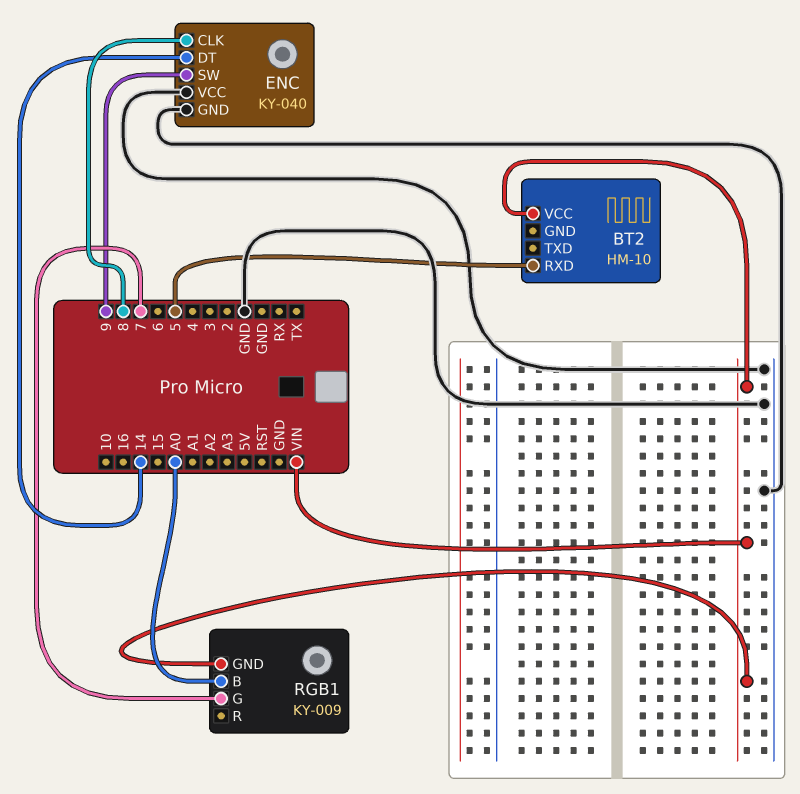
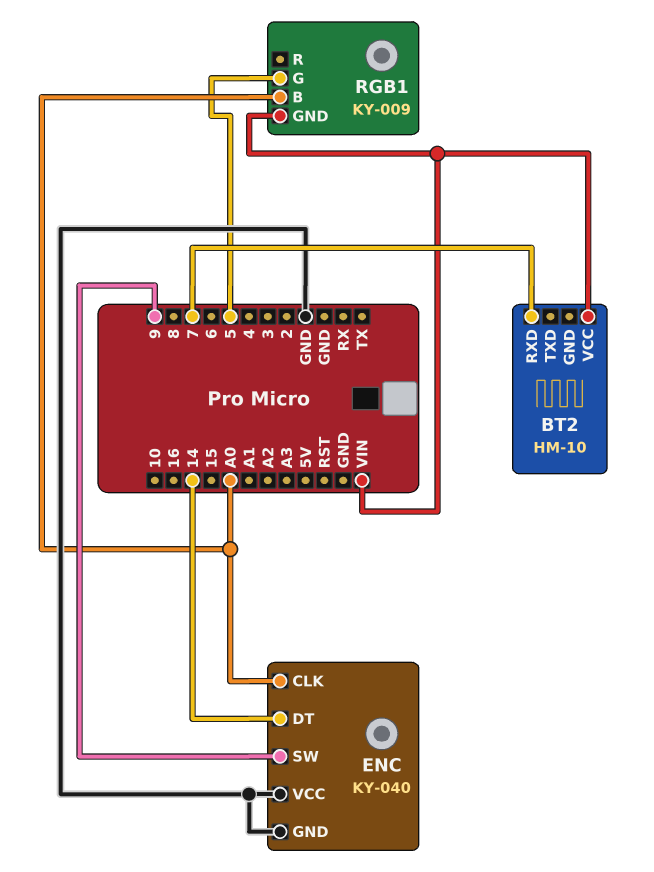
BT2 pin RXD: 5 -> 7
ENC pin CLK: 8 -> A0
RGB1 pin G: 7 -> 5

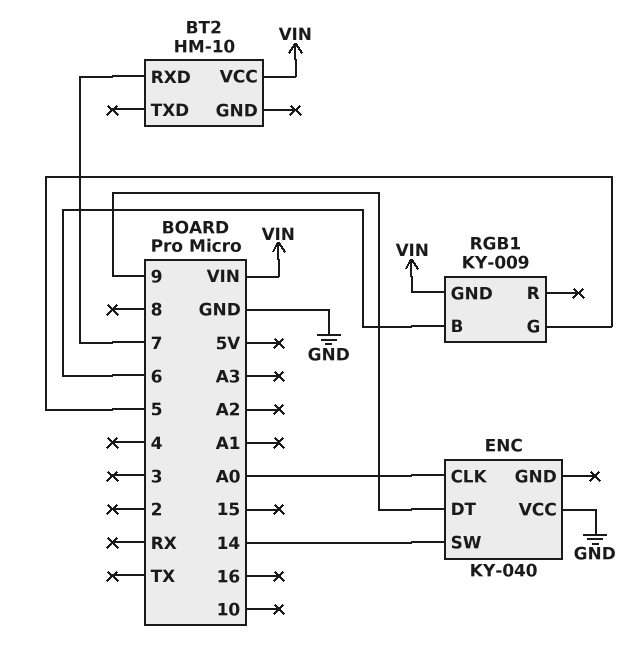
ENC pin DT: 14 -> 9
ENC pin GND: GND -> none
ENC pin SW: 9 -> 14
RGB1 pin B: A0 -> 6

